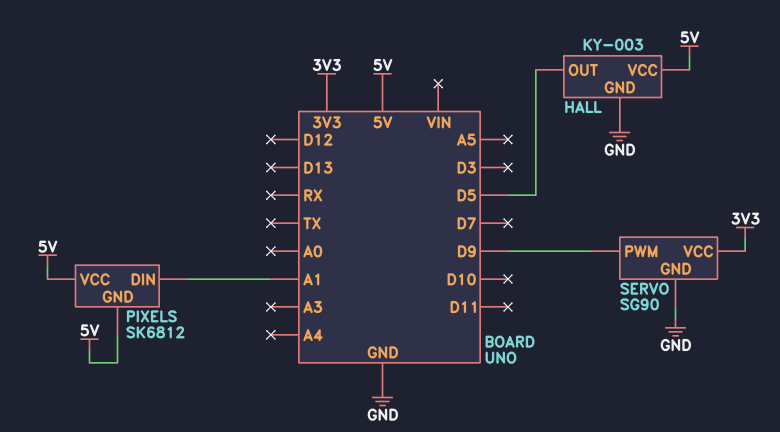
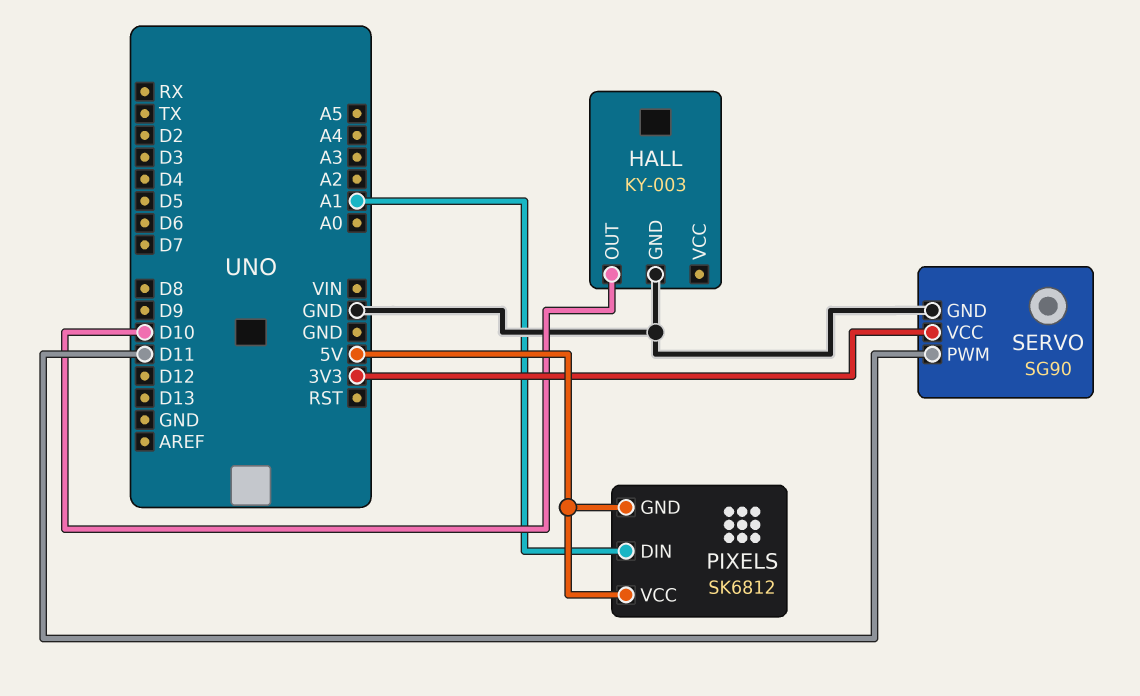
HALL pin OUT: D5 -> D10
HALL pin VCC: 5V -> none
SERVO pin PWM: D9 -> D11

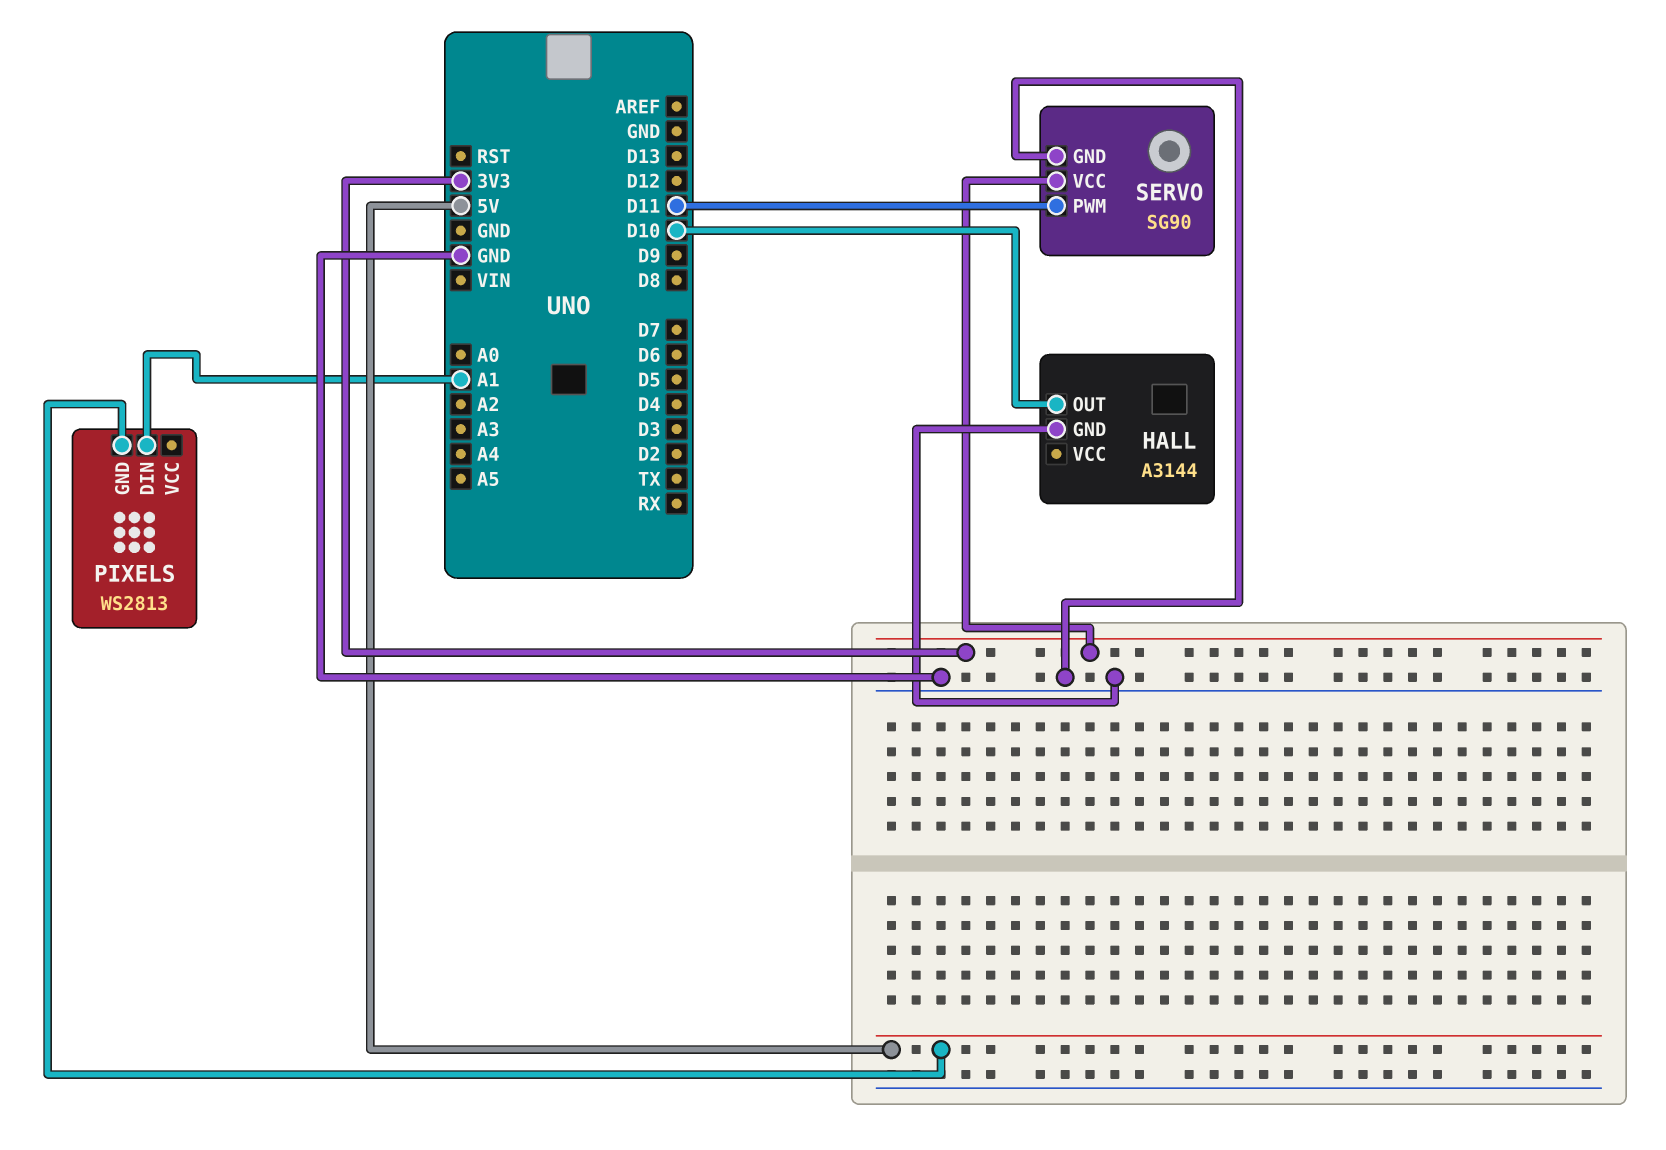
HALL: KY-003 -> A3144
PIXELS: SK6812 -> WS2813
PIXELS pin VCC: 5V -> none

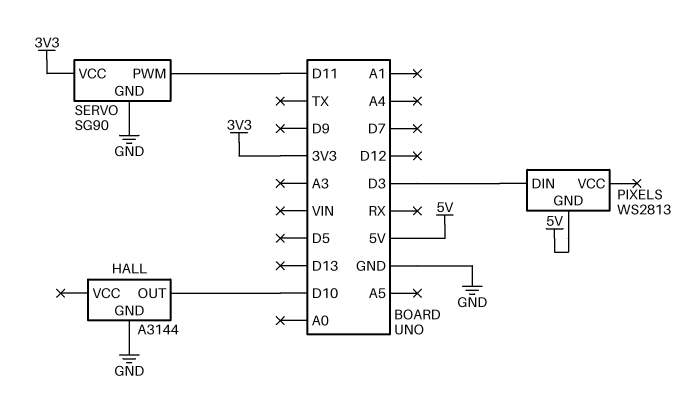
PIXELS pin DIN: A1 -> D3

